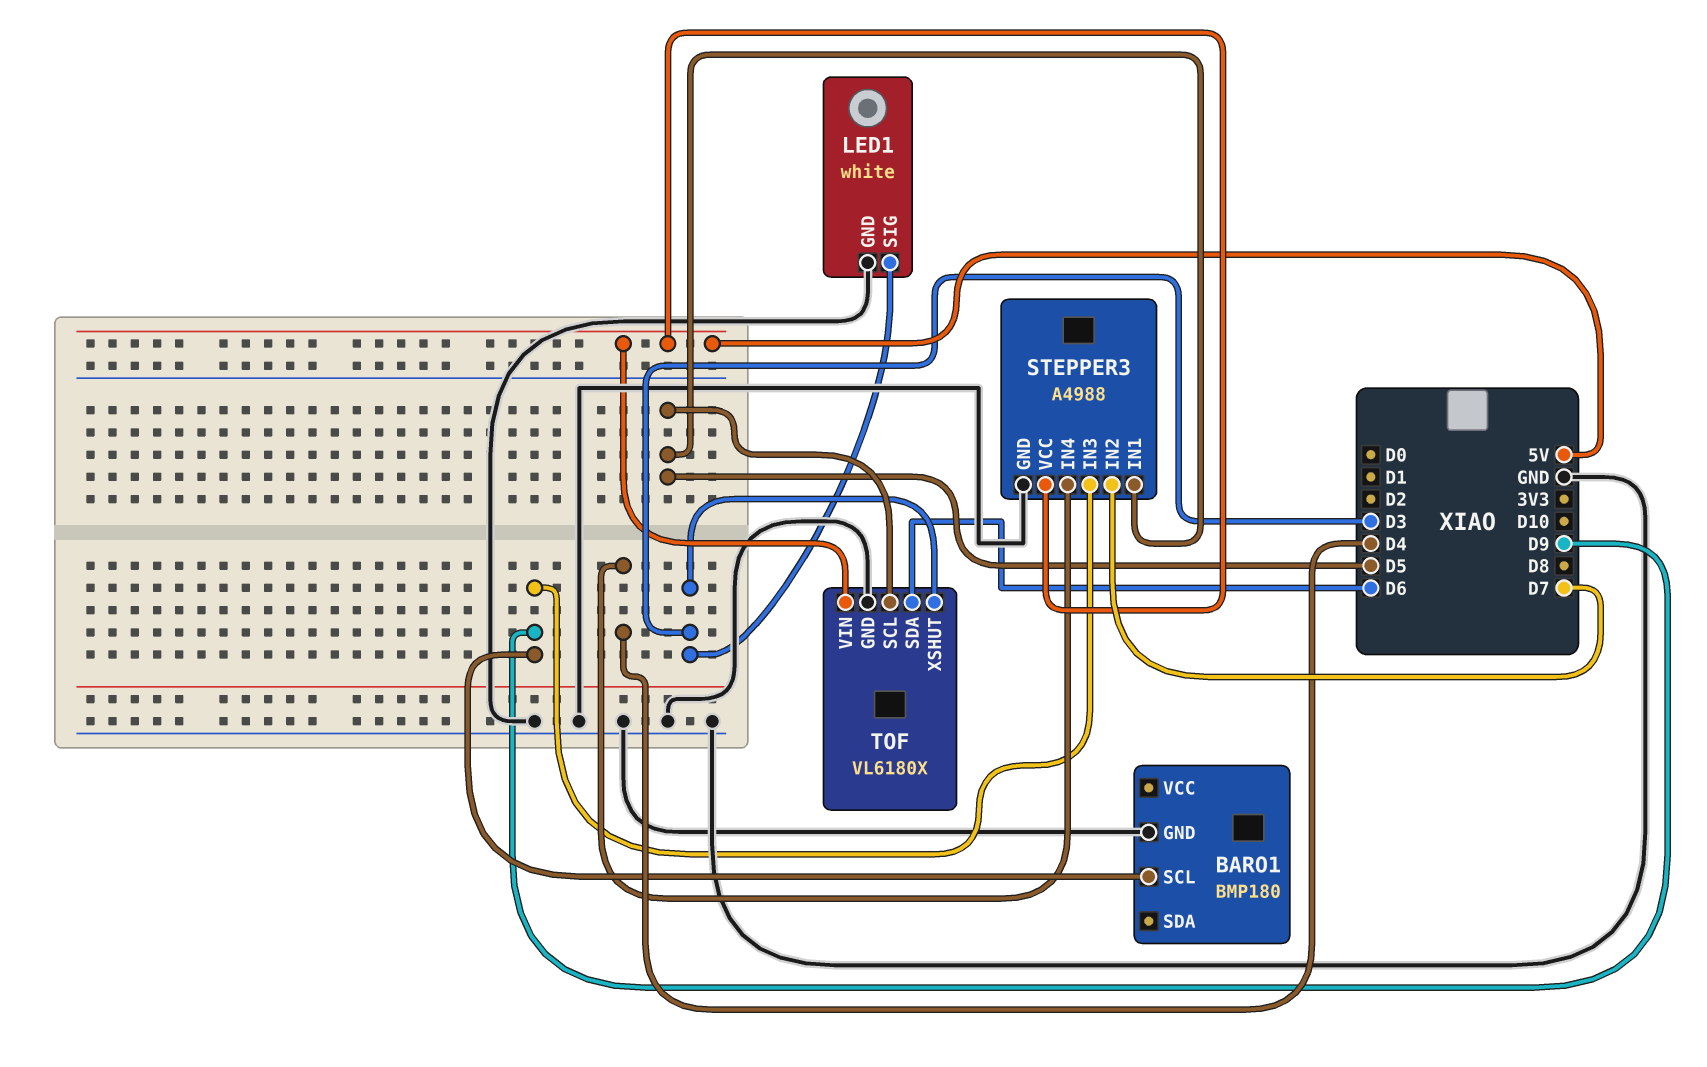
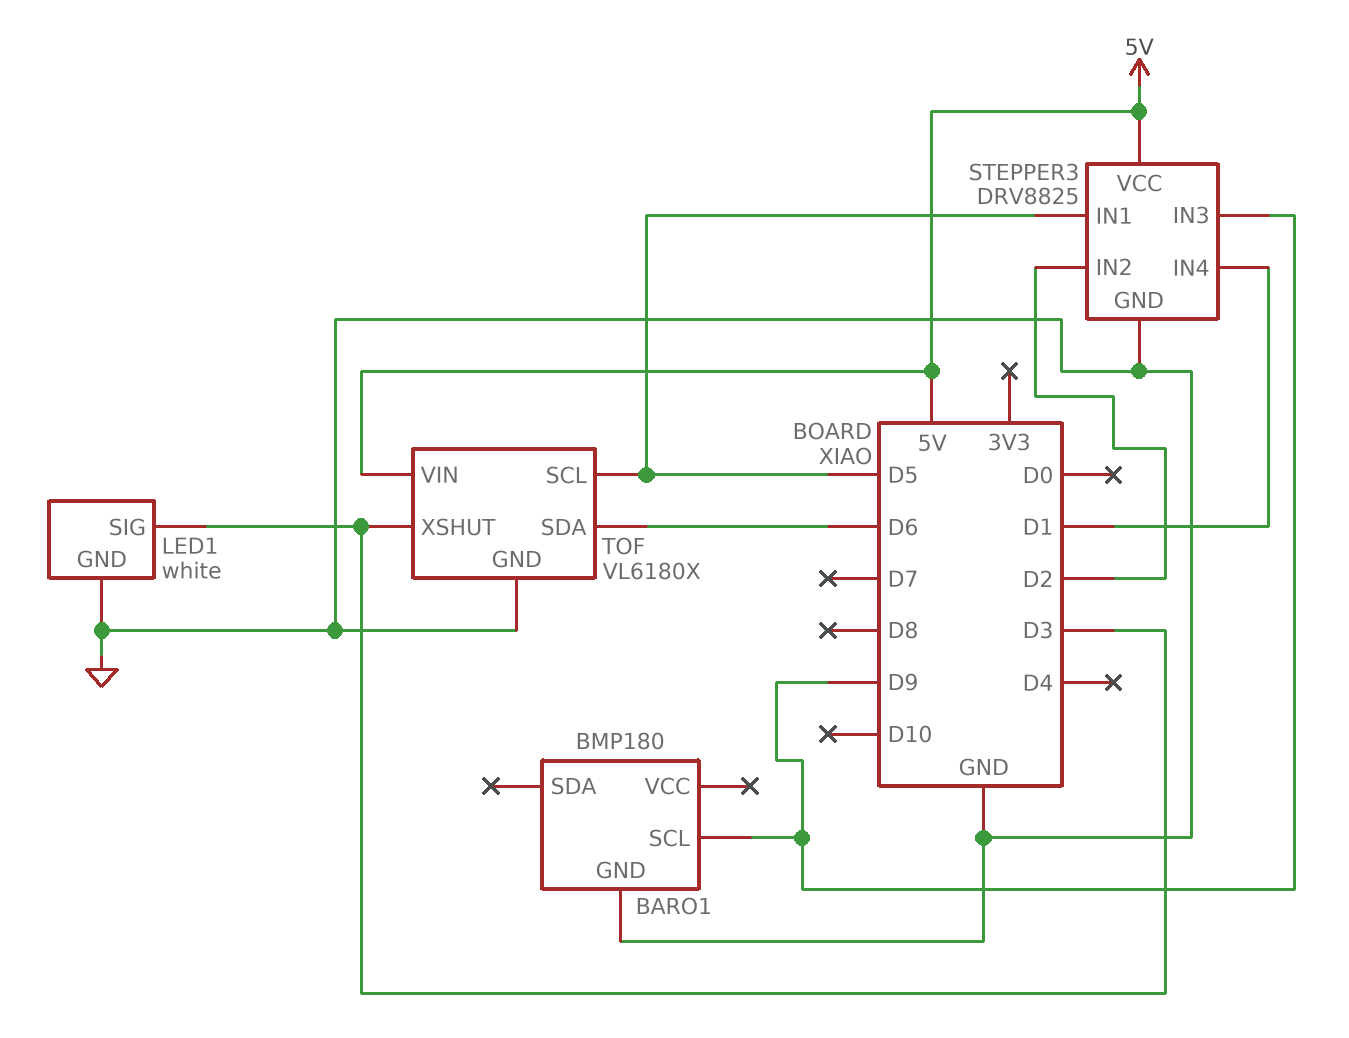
STEPPER3: A4988 -> DRV8825
STEPPER3 pin IN2: D7 -> D2
STEPPER3 pin IN4: D4 -> D1

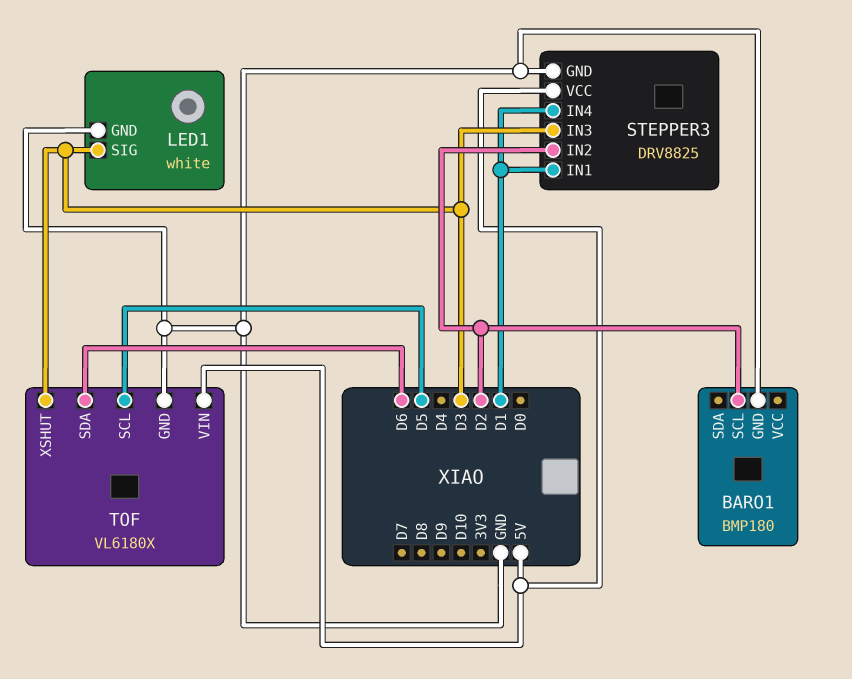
BARO1 pin SCL: D9 -> D2
STEPPER3 pin IN1: D5 -> D1
STEPPER3 pin IN3: D9 -> D3

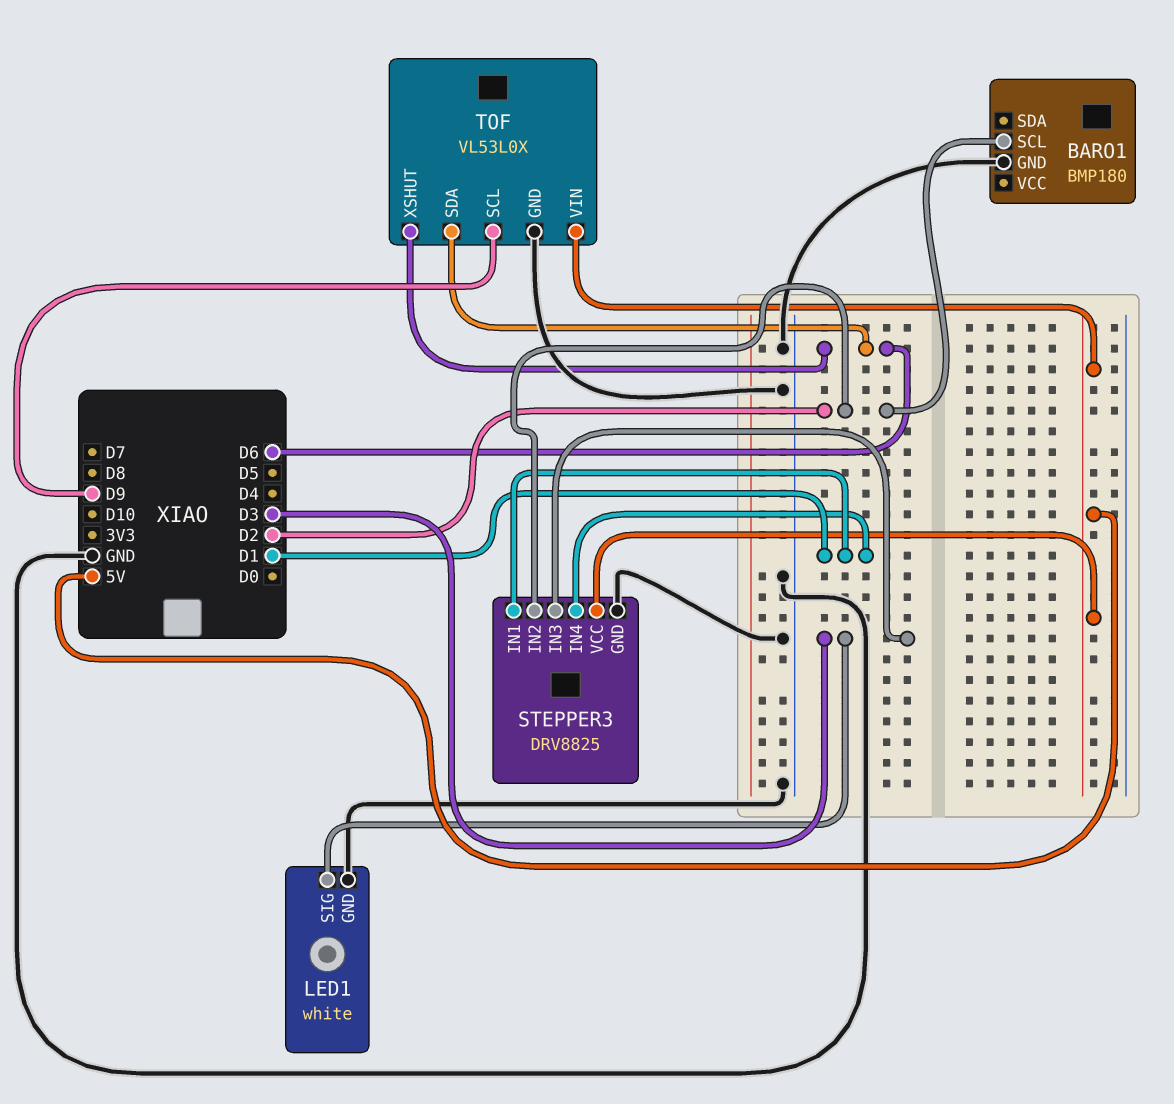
TOF: VL6180X -> VL53L0X
TOF pin SCL: D5 -> D9
TOF pin XSHUT: D3 -> D6

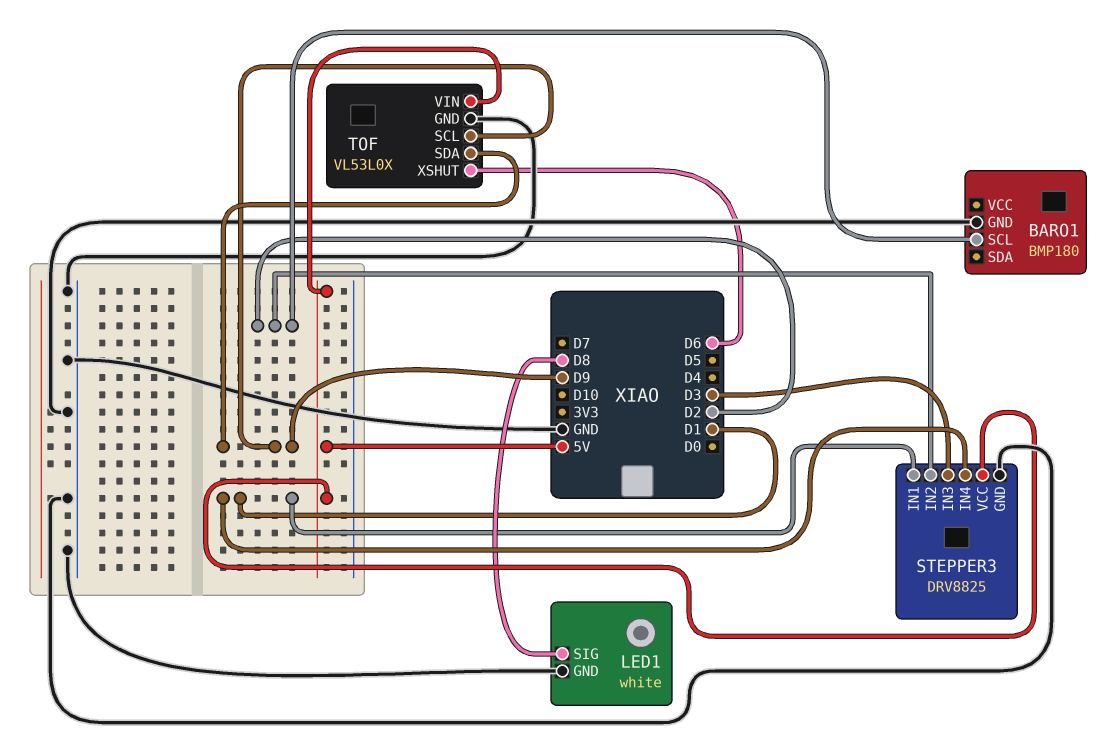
LED1 pin SIG: D3 -> D8
TOF pin SDA: D6 -> D9

